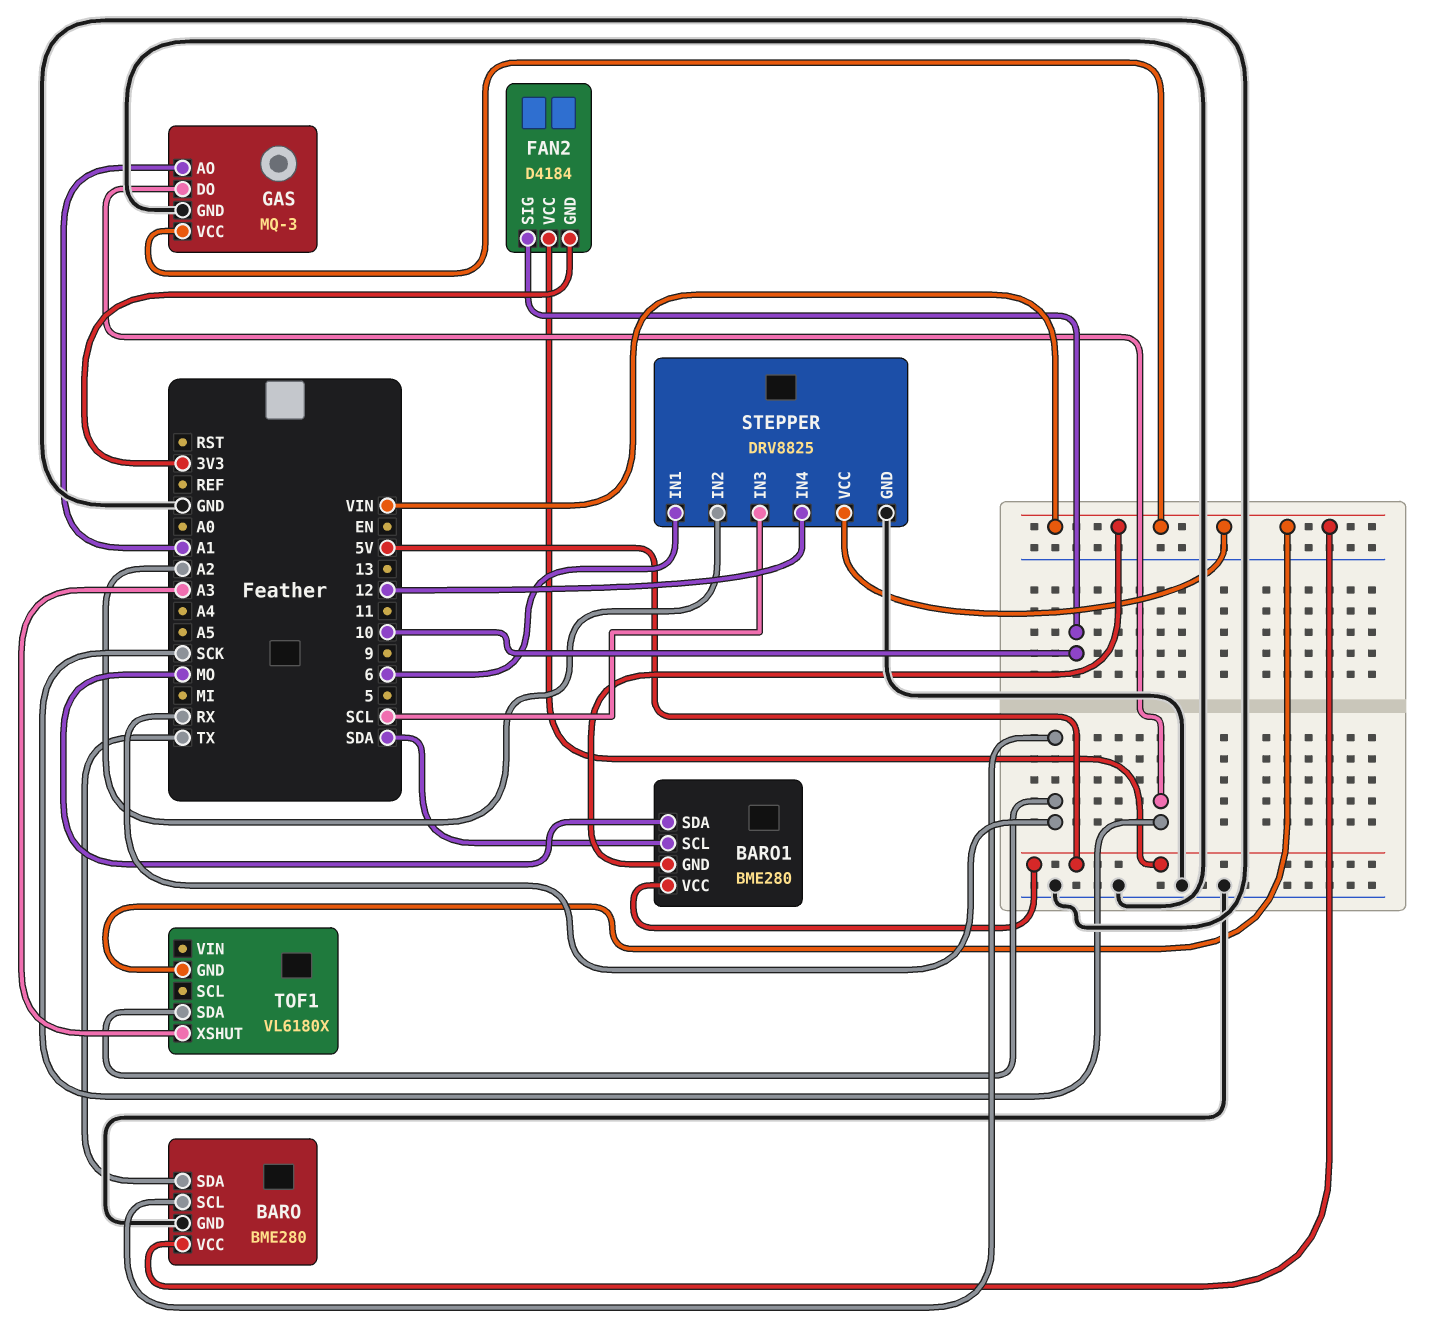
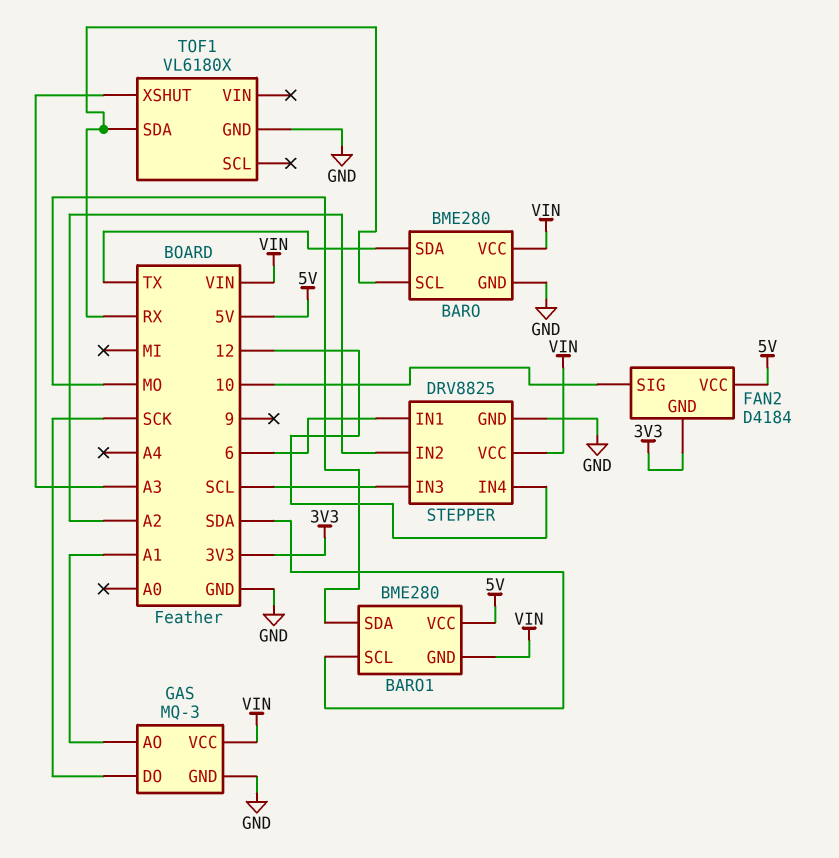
TOF1 pin GND: VIN -> GND

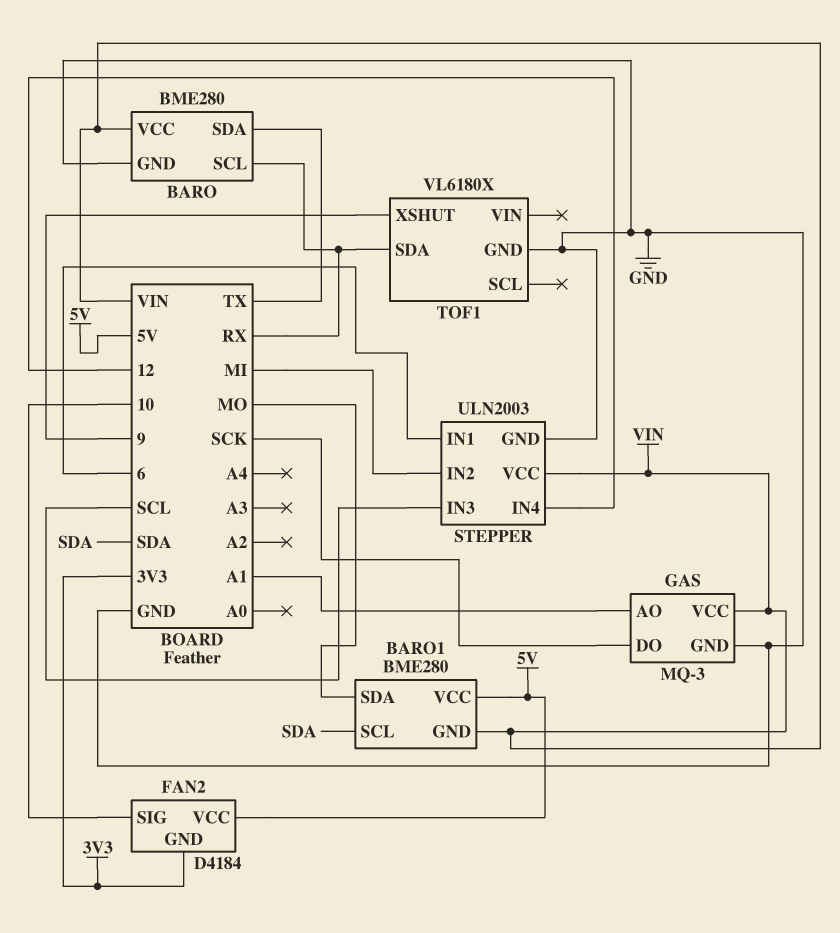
STEPPER: DRV8825 -> ULN2003
STEPPER pin IN2: A2 -> MI
TOF1 pin XSHUT: A3 -> 9

